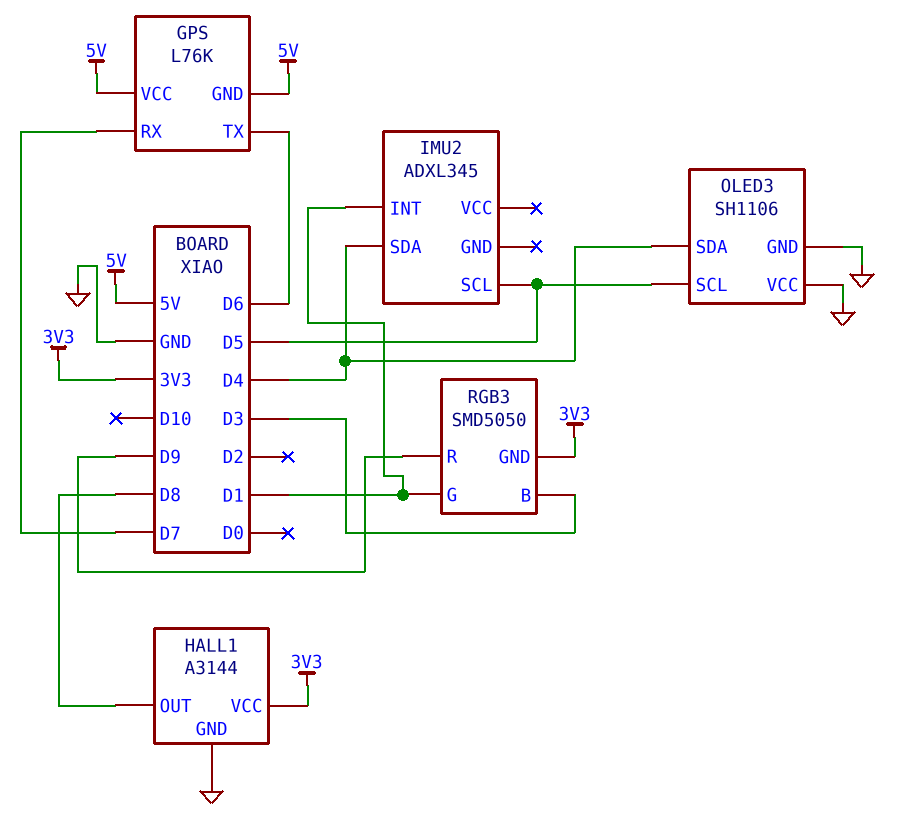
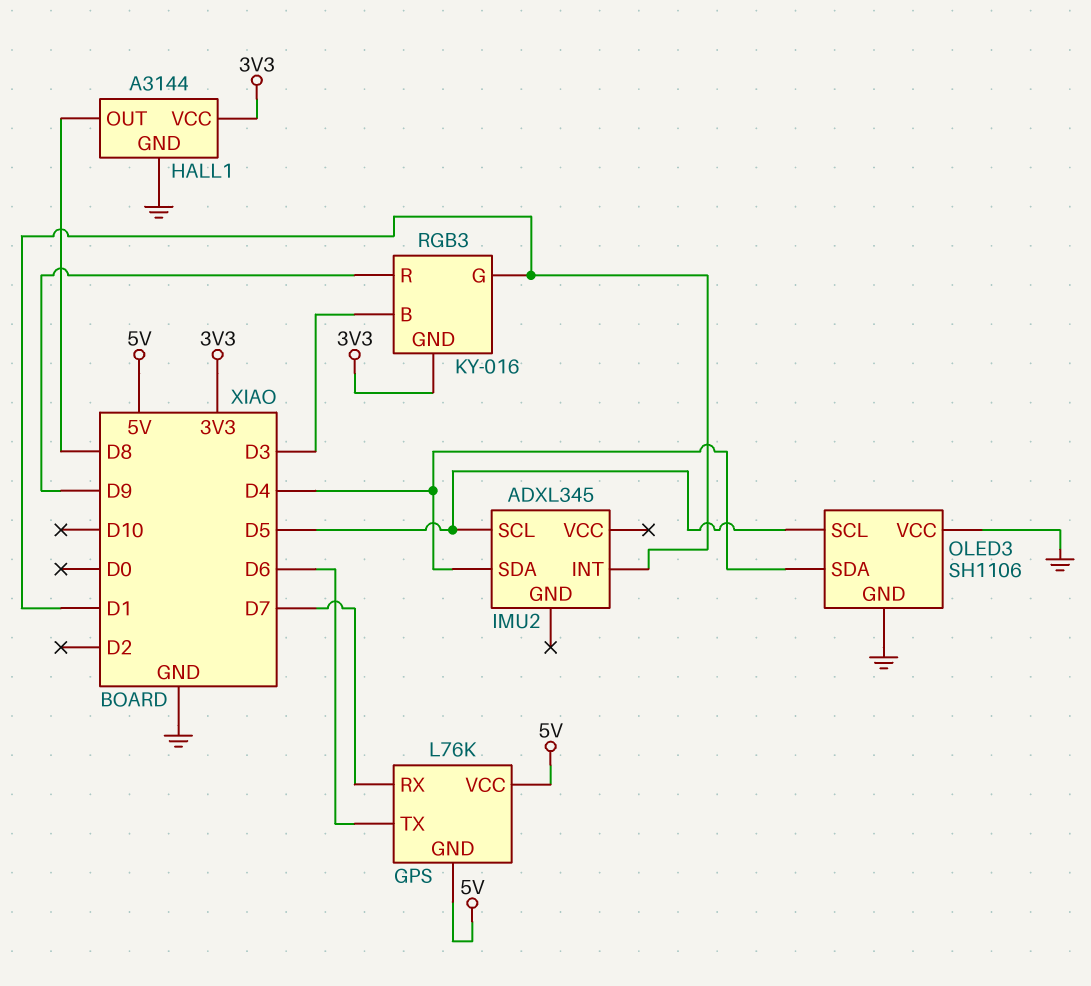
RGB3: SMD5050 -> KY-016

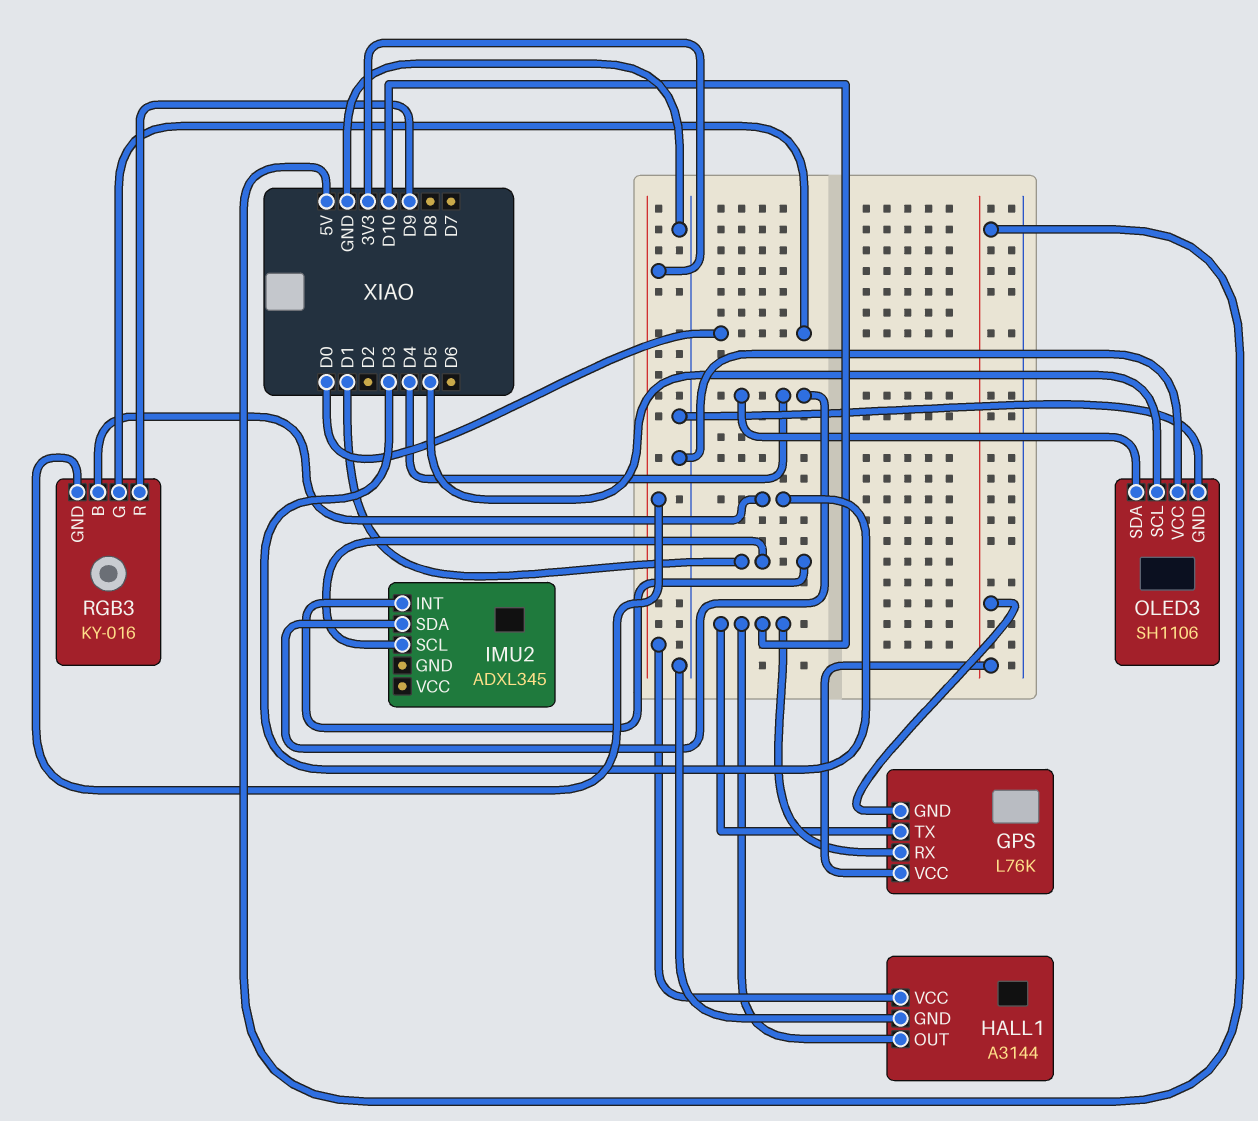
GPS pin RX: D7 -> D10
GPS pin TX: D6 -> D10
HALL1 pin OUT: D8 -> D10
IMU2 pin SCL: D5 -> D1
RGB3 pin G: D1 -> D0

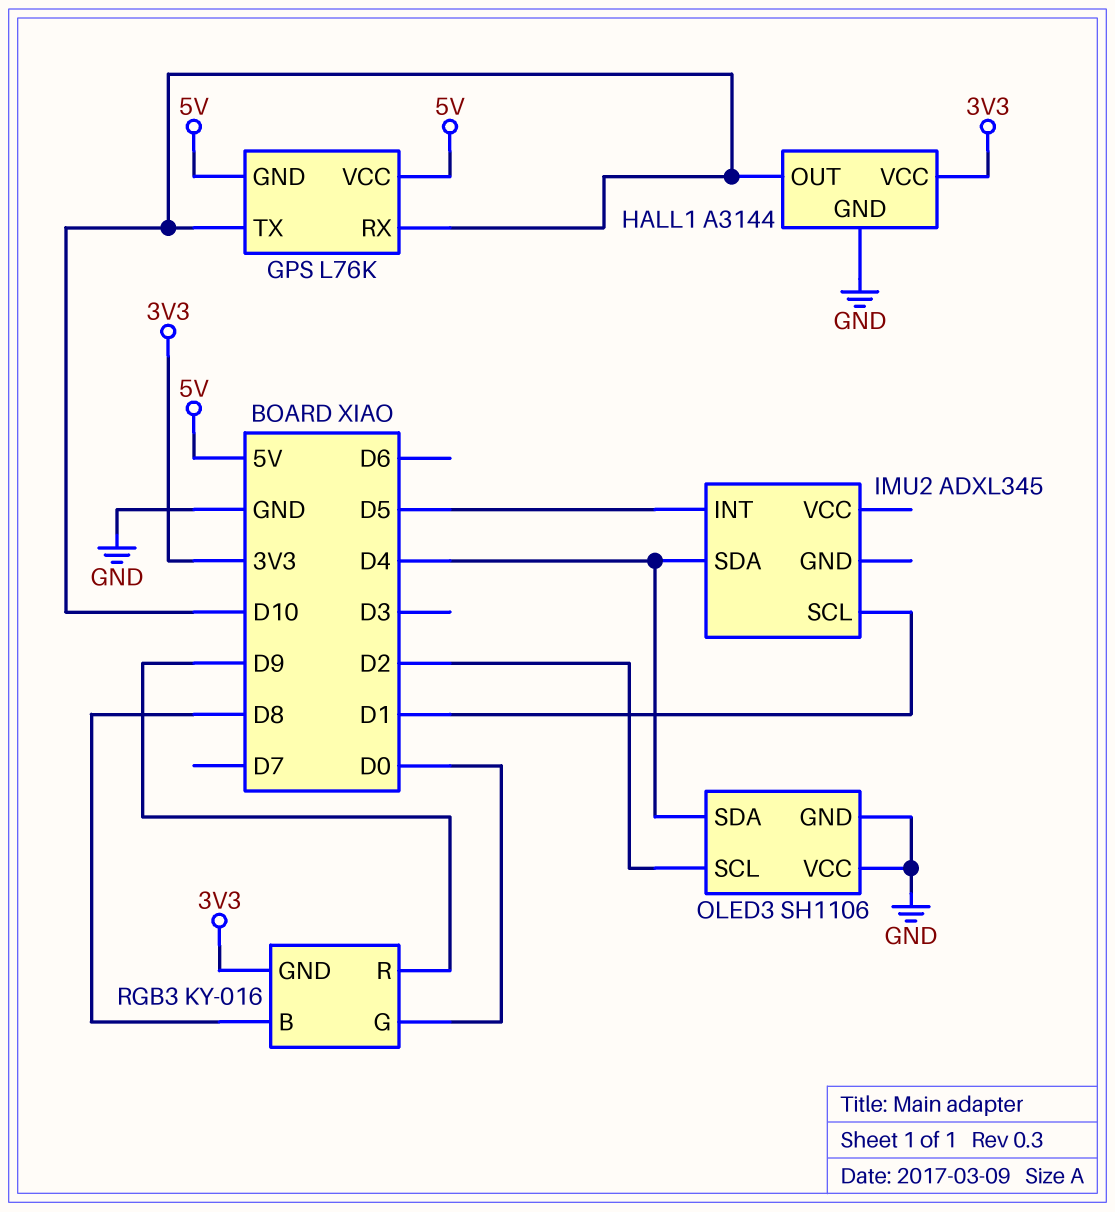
IMU2 pin INT: D1 -> D5
OLED3 pin SCL: D5 -> D2
RGB3 pin B: D3 -> D8

